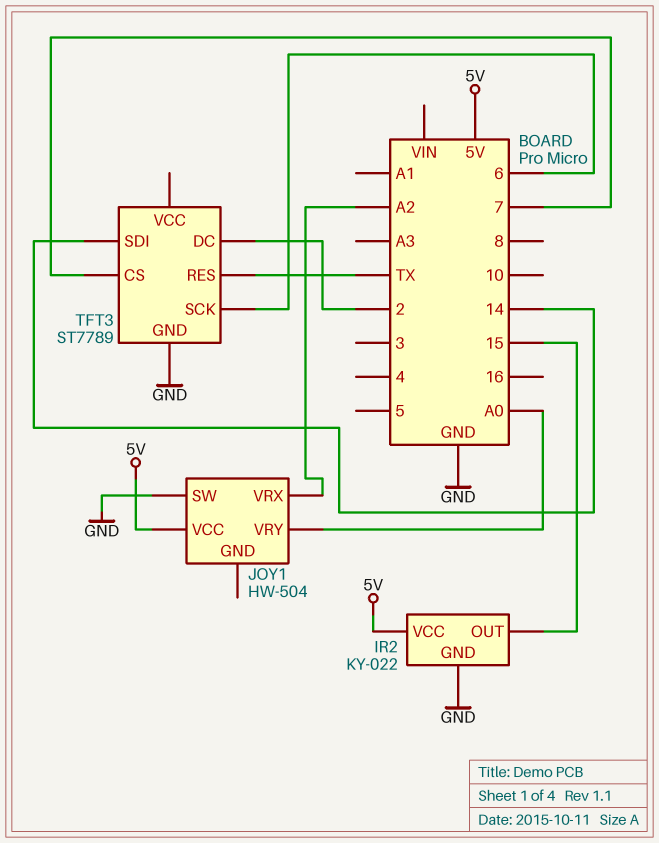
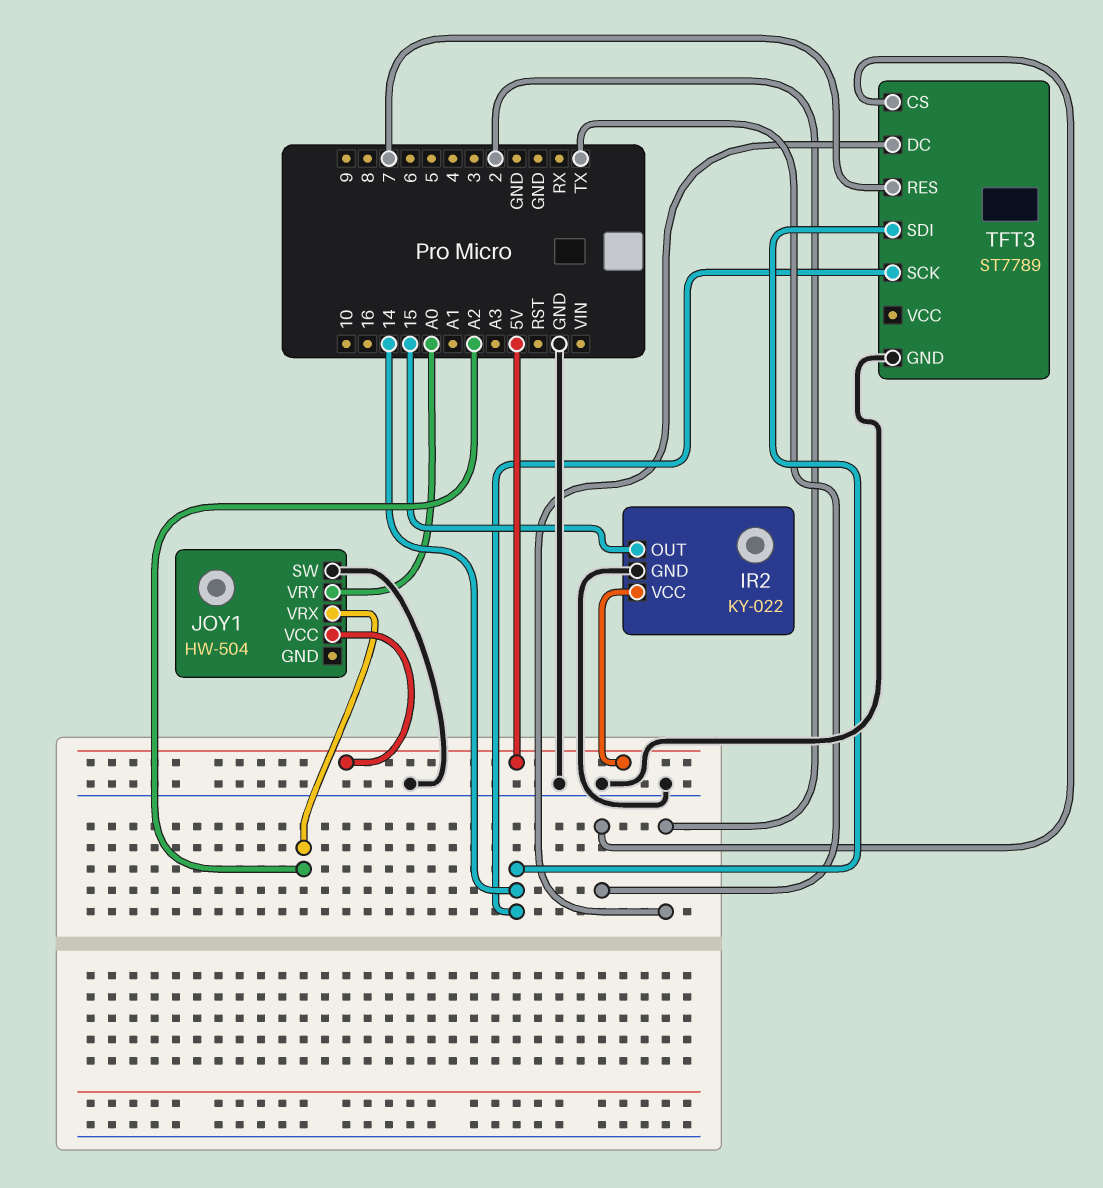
TFT3 pin CS: 7 -> TX
TFT3 pin RES: TX -> 7
TFT3 pin SCK: 6 -> 14

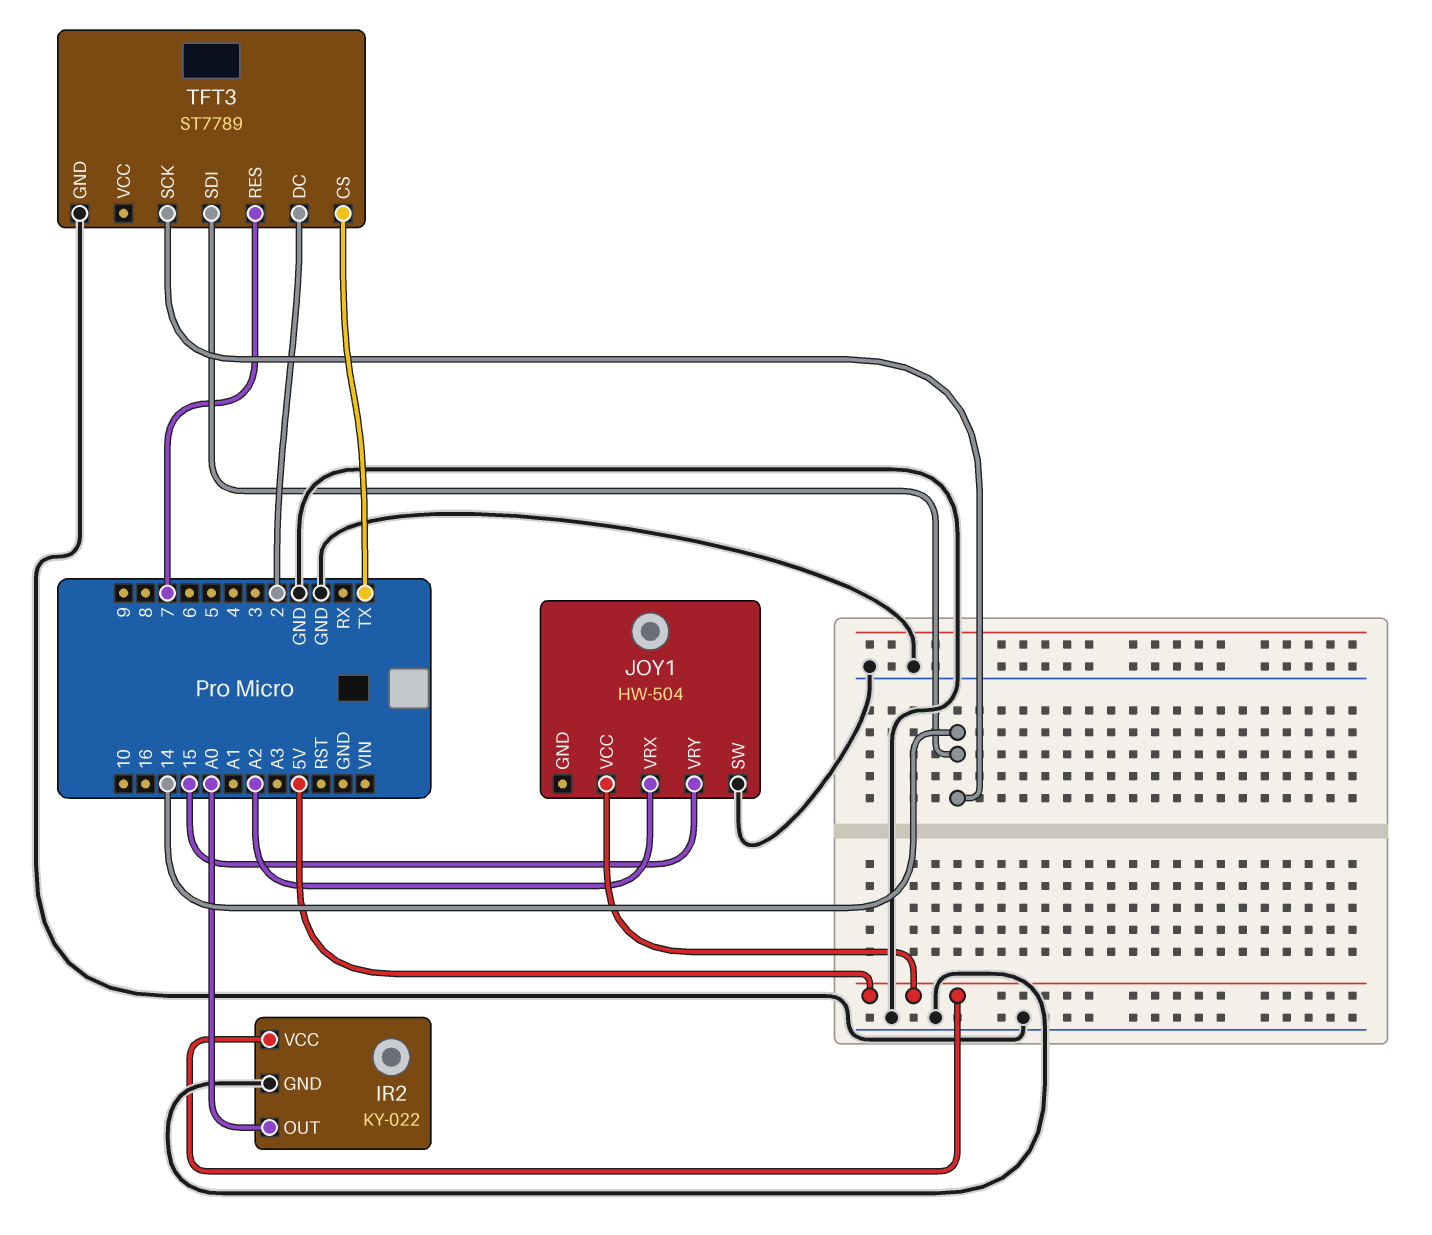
IR2 pin OUT: 15 -> A0
JOY1 pin VRY: A0 -> 15

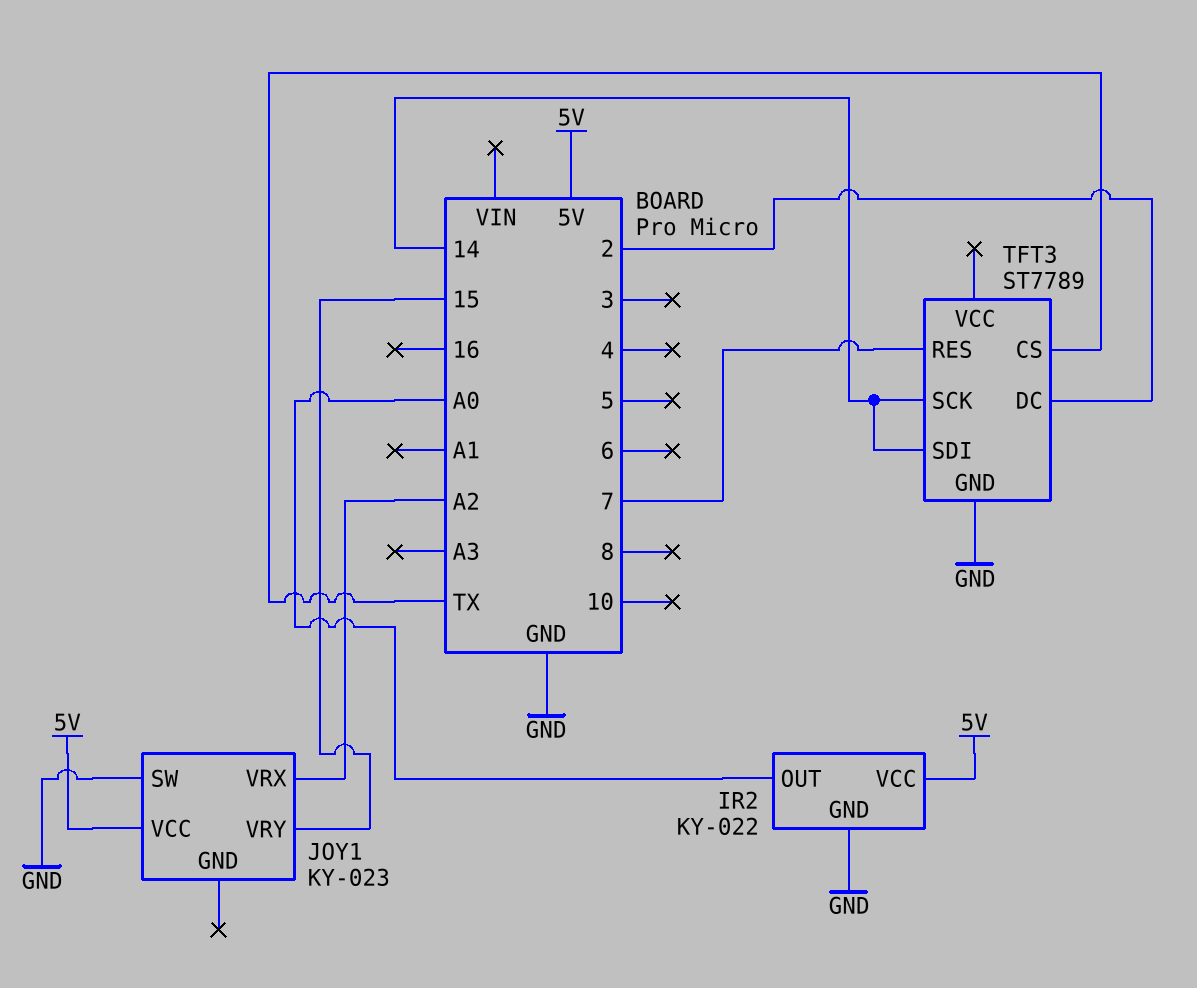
JOY1: HW-504 -> KY-023

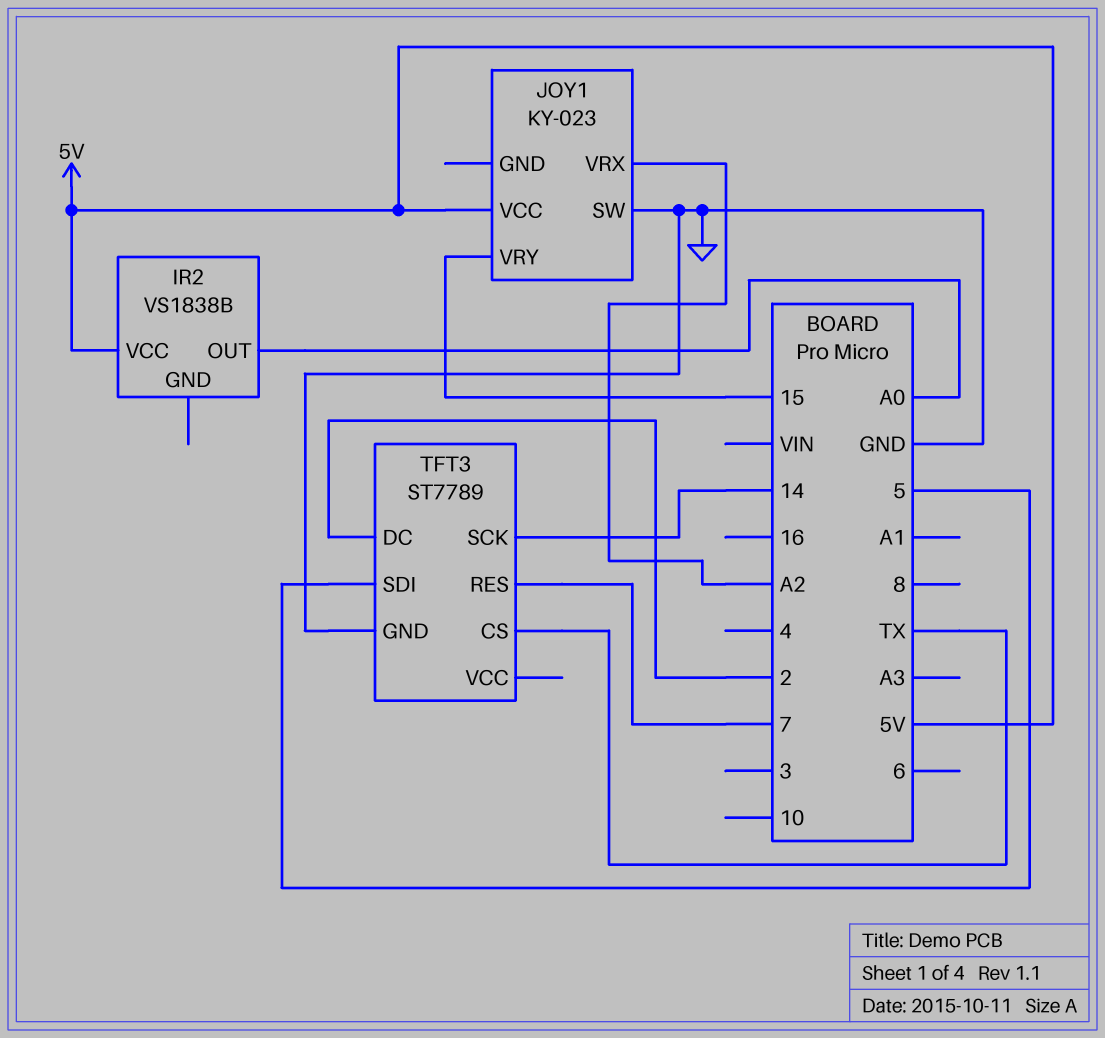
IR2: KY-022 -> VS1838B
IR2 pin GND: GND -> none
TFT3 pin SDI: 14 -> 5

